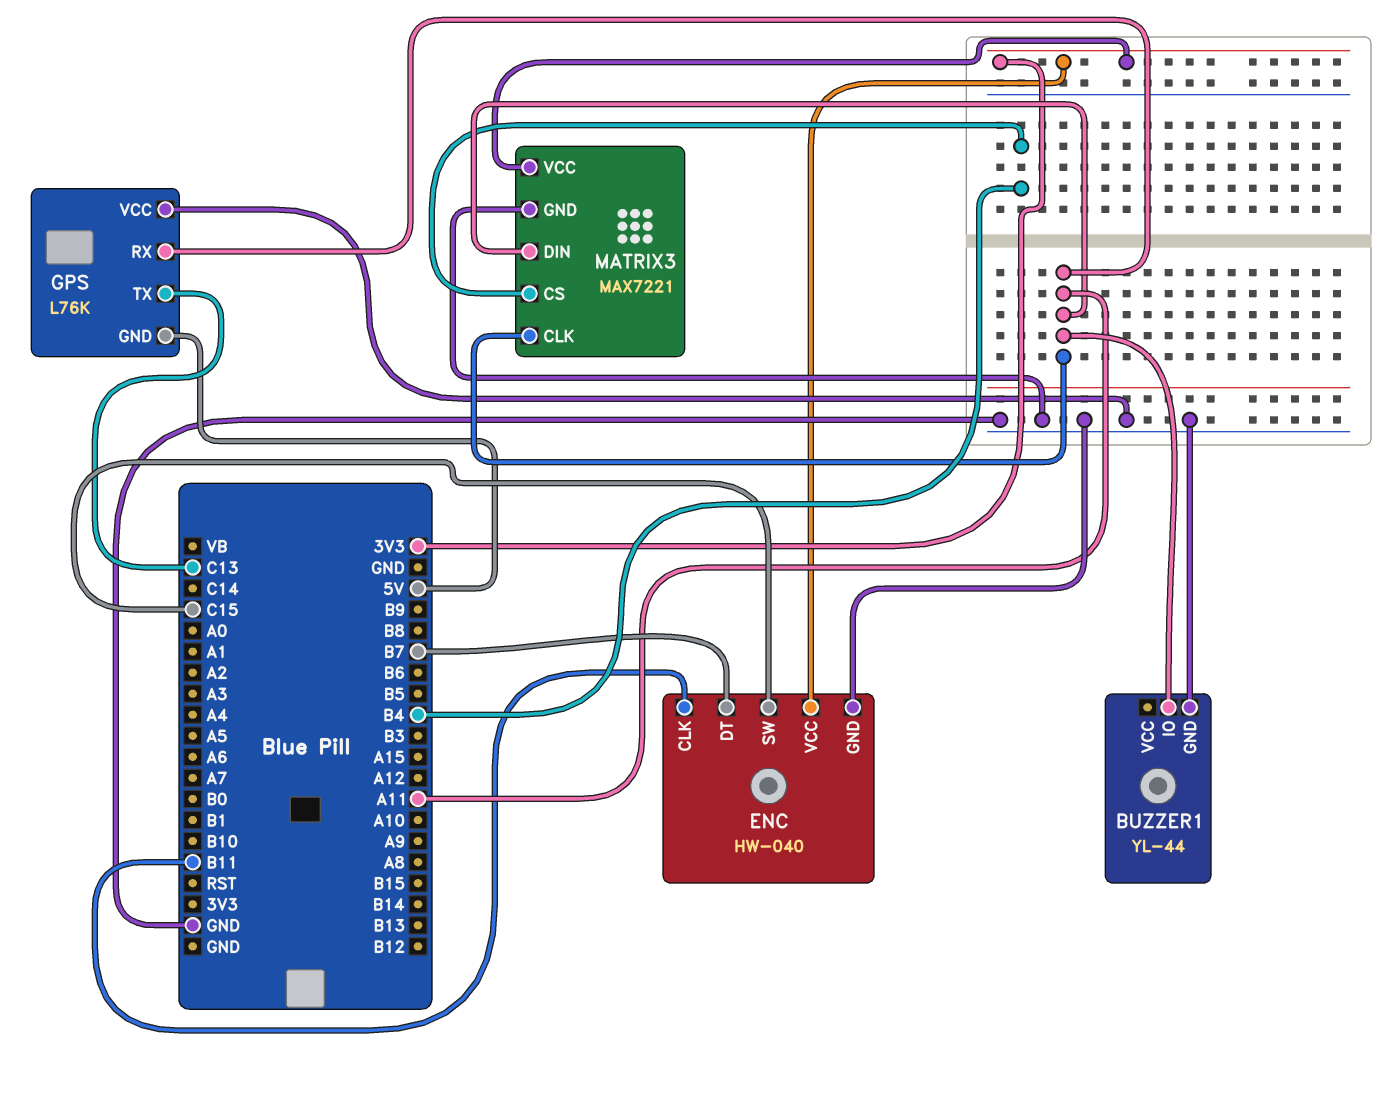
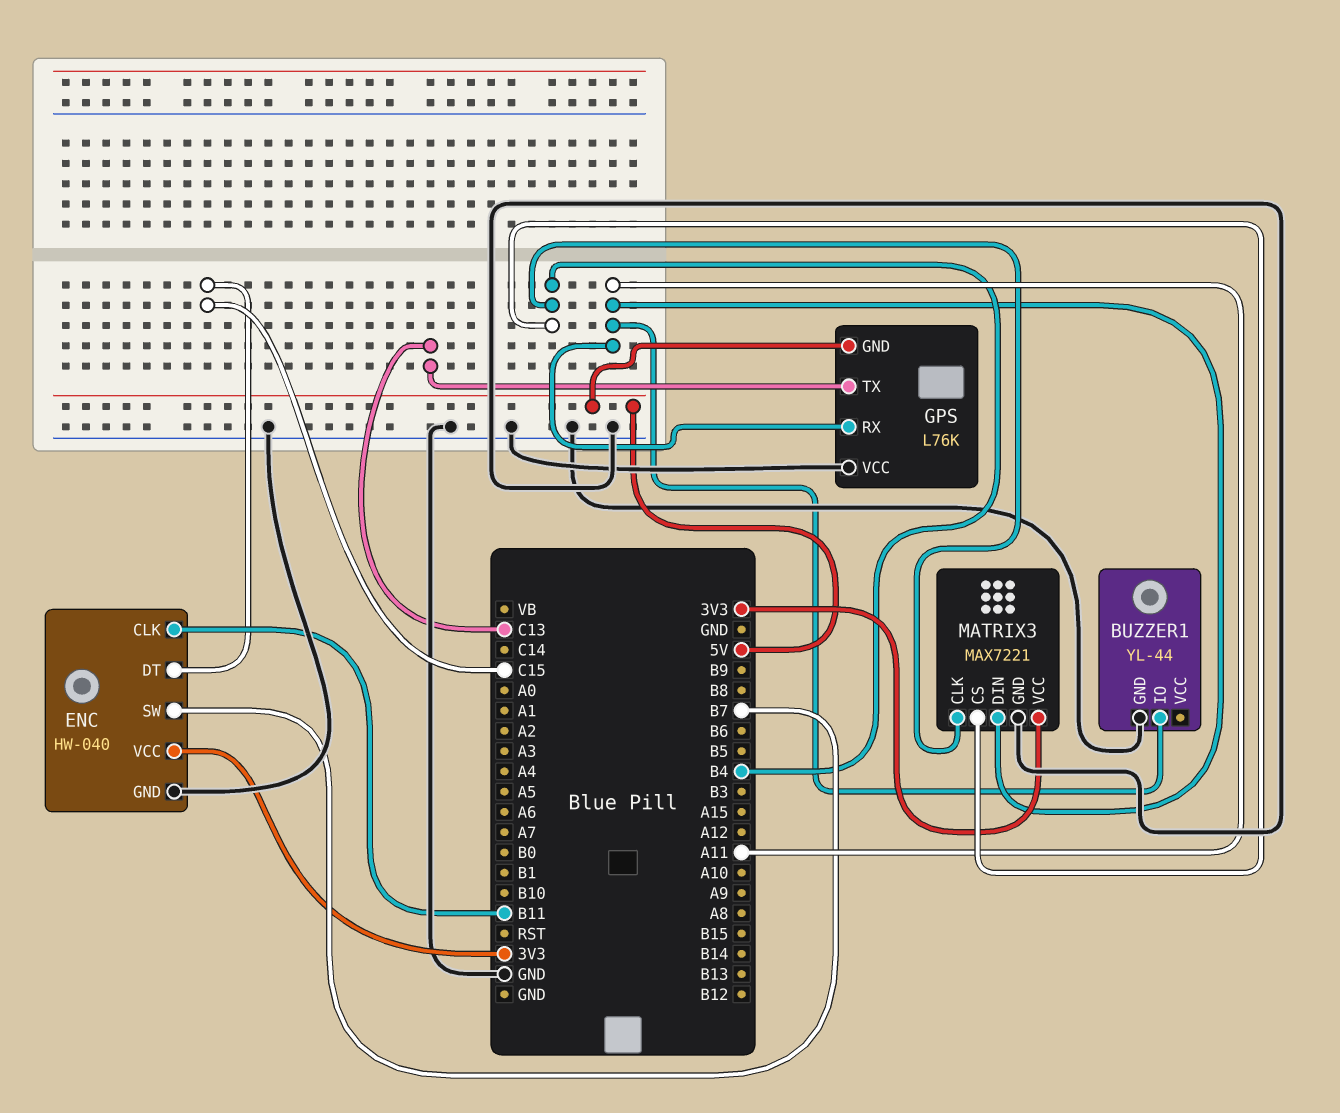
ENC pin DT: B7 -> C15
ENC pin SW: C15 -> B7
MATRIX3 pin CLK: A11 -> B4

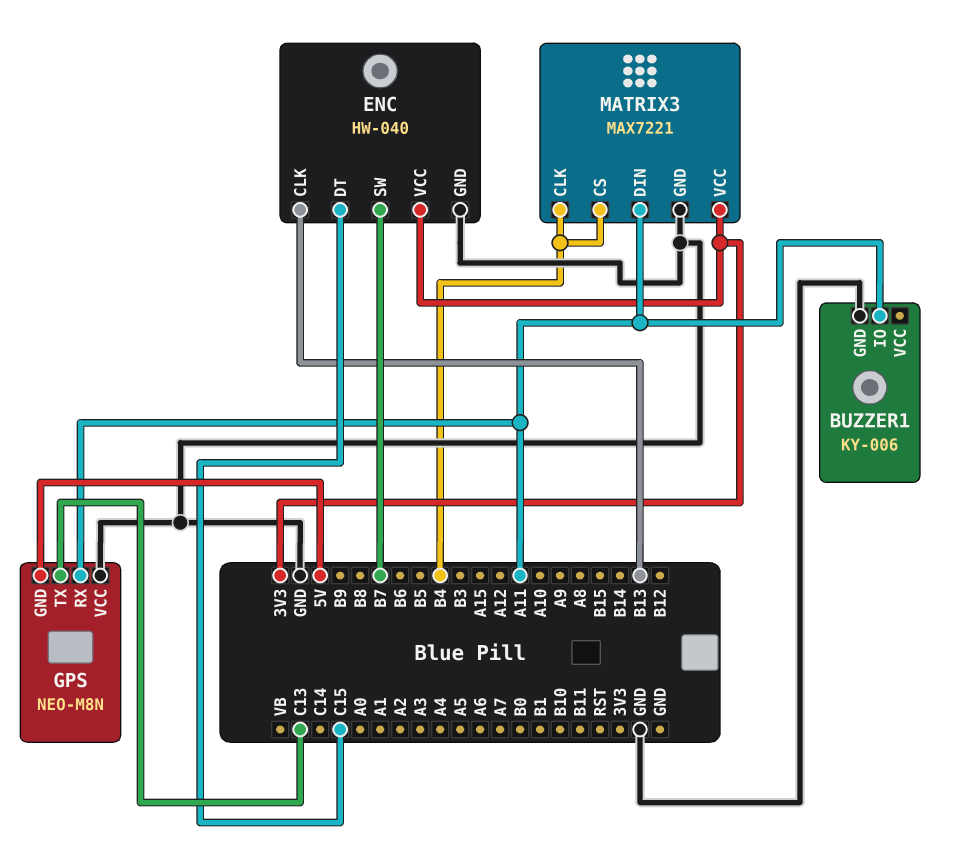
BUZZER1: YL-44 -> KY-006
ENC pin CLK: B11 -> B13
GPS: L76K -> NEO-M8N

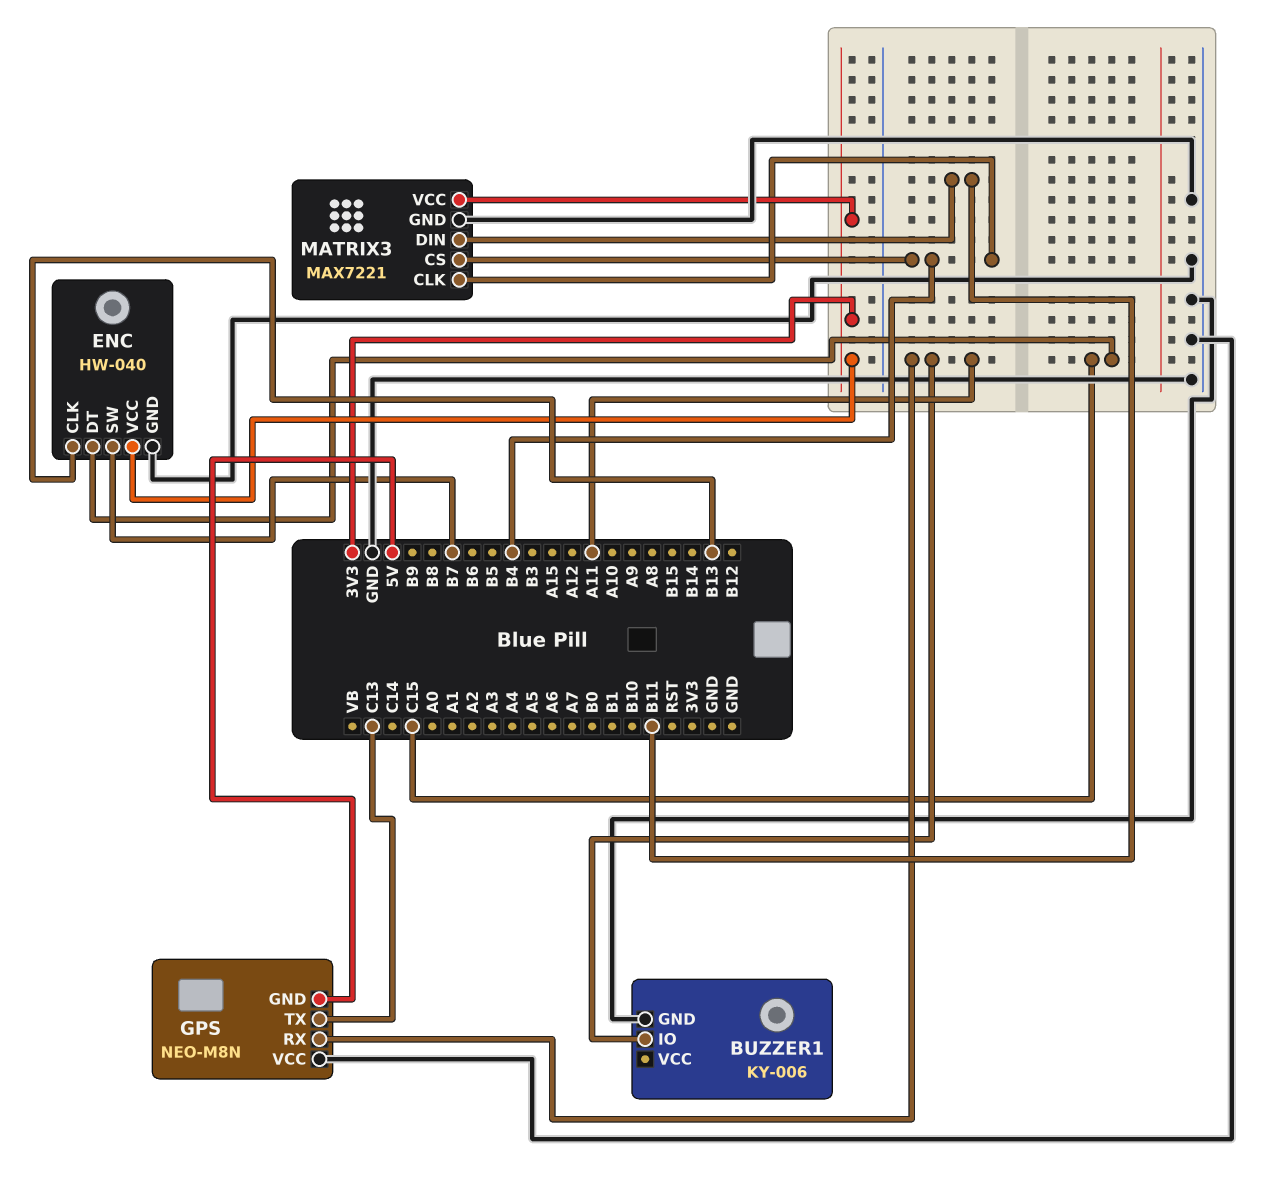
MATRIX3 pin DIN: A11 -> B11

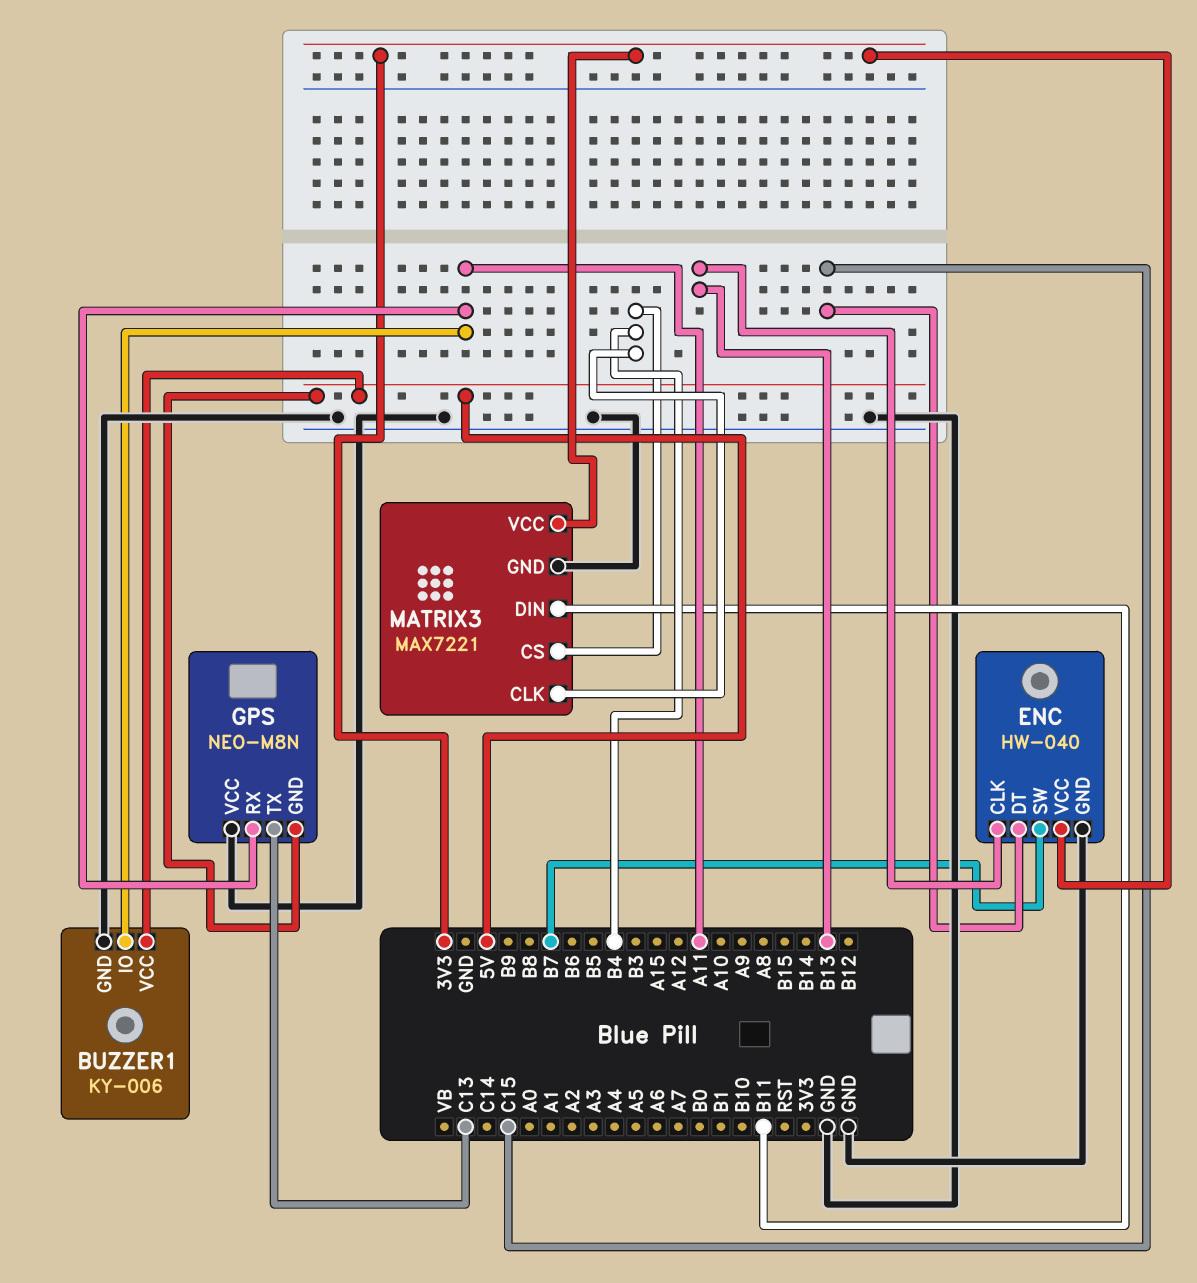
BUZZER1 pin VCC: none -> 5V

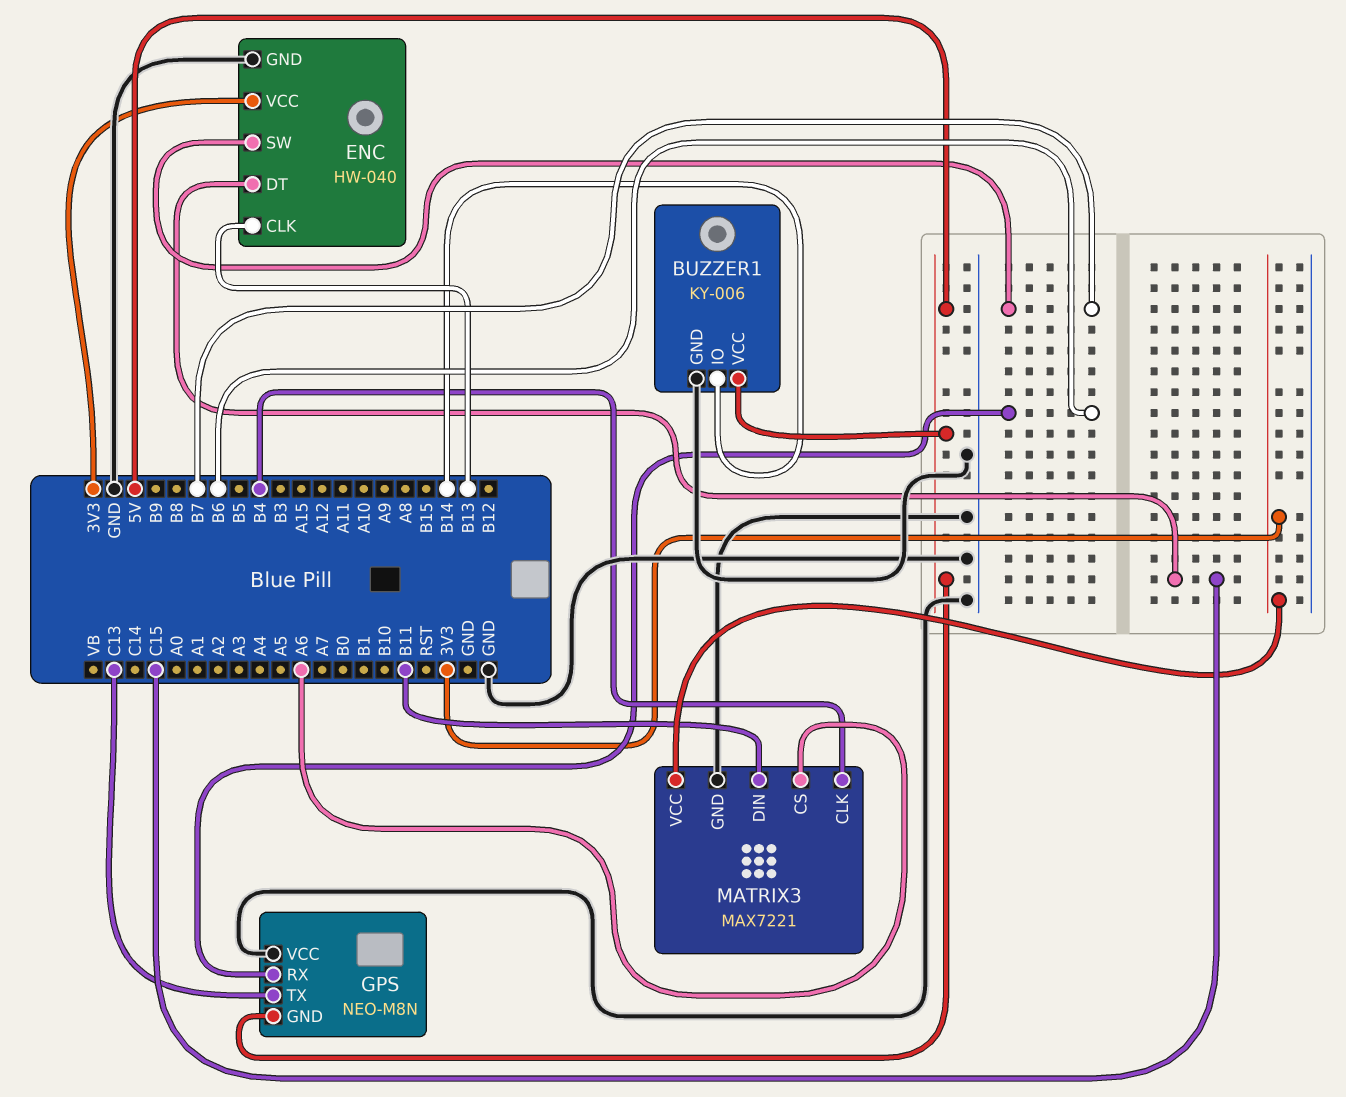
BUZZER1 pin IO: A11 -> B14
GPS pin RX: A11 -> B6
MATRIX3 pin CS: B4 -> A6

